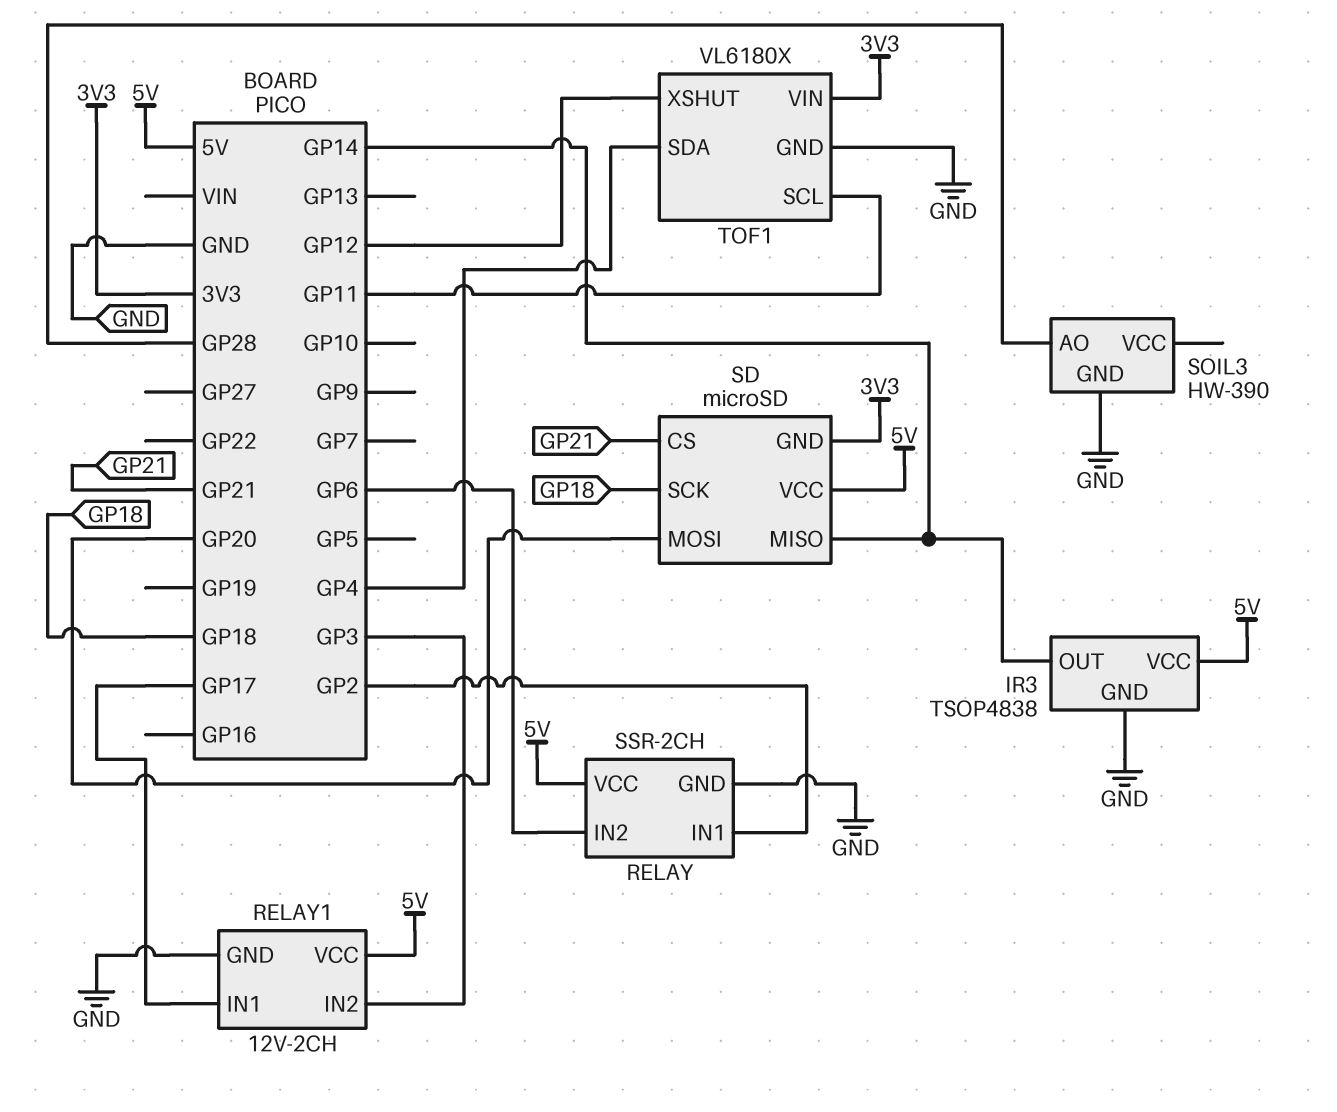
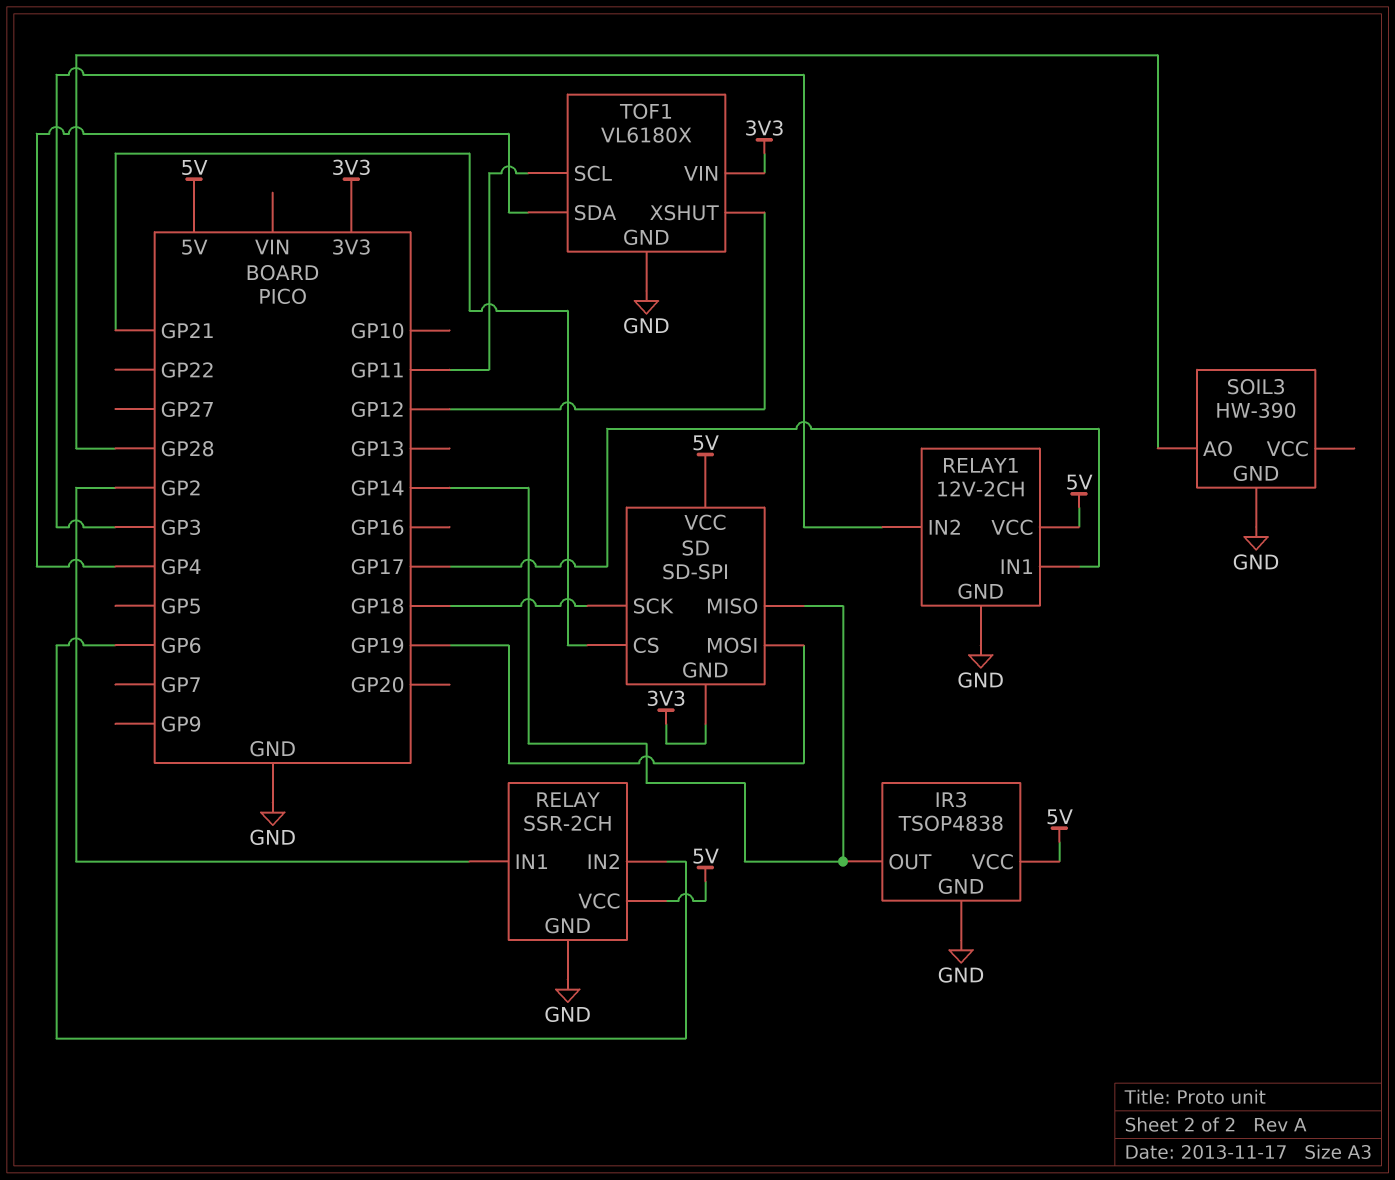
SD: microSD -> SD-SPI
SD pin MOSI: GP20 -> GP19

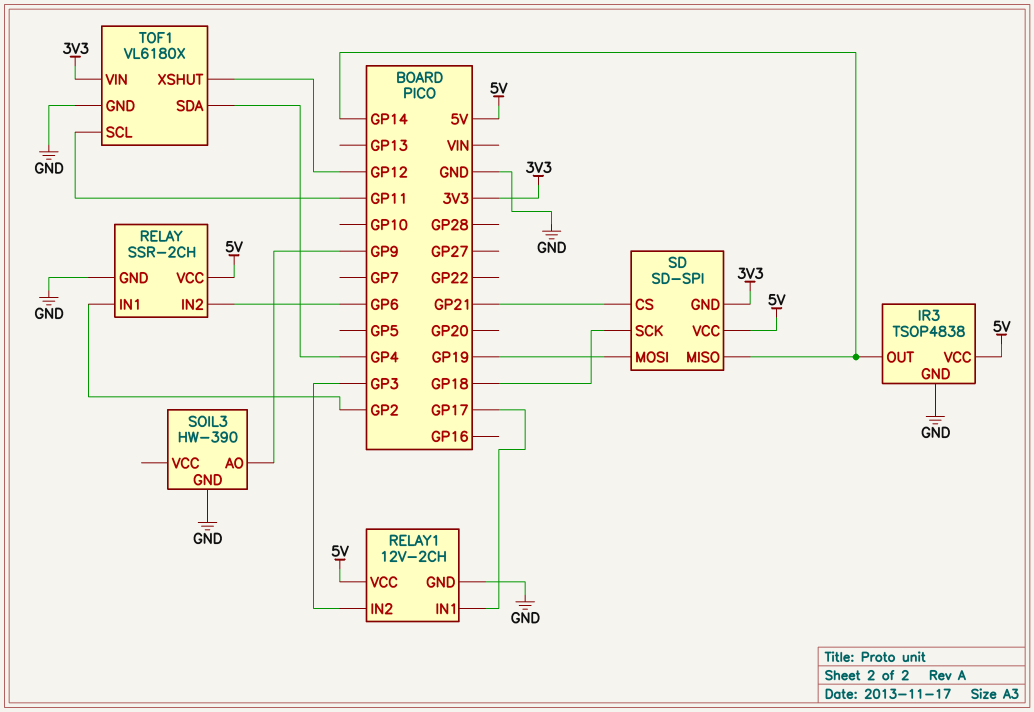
SOIL3 pin AO: GP28 -> GP9

